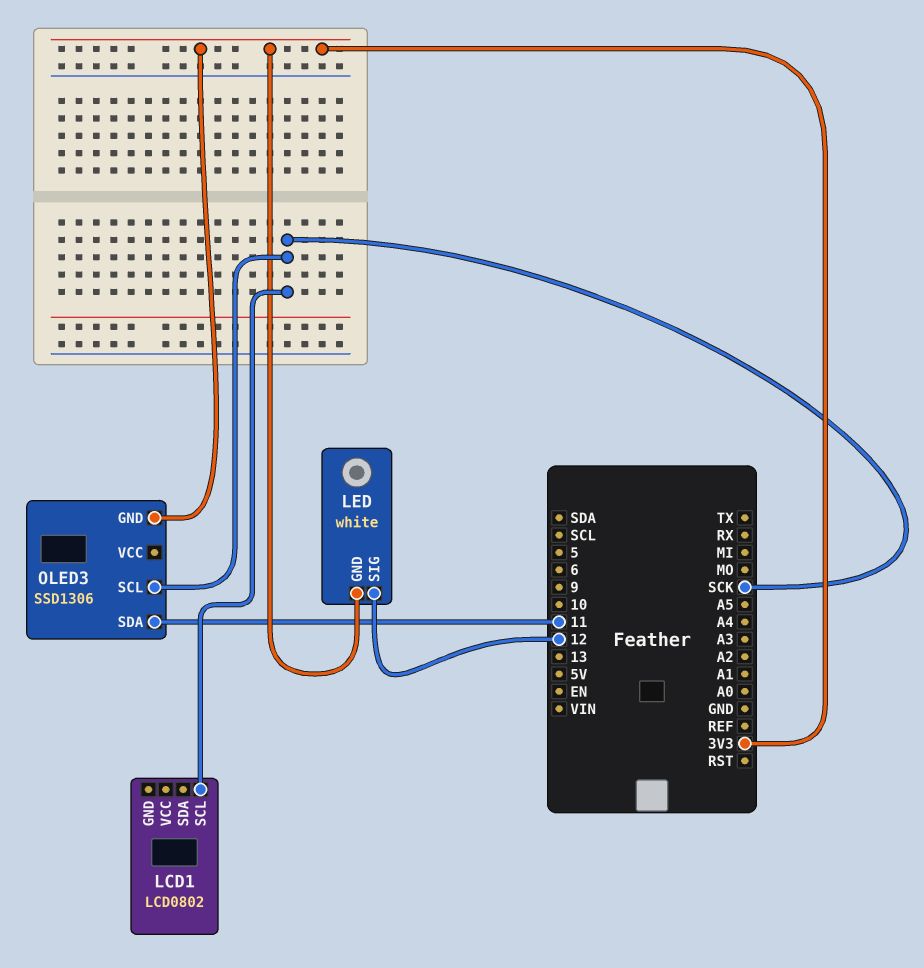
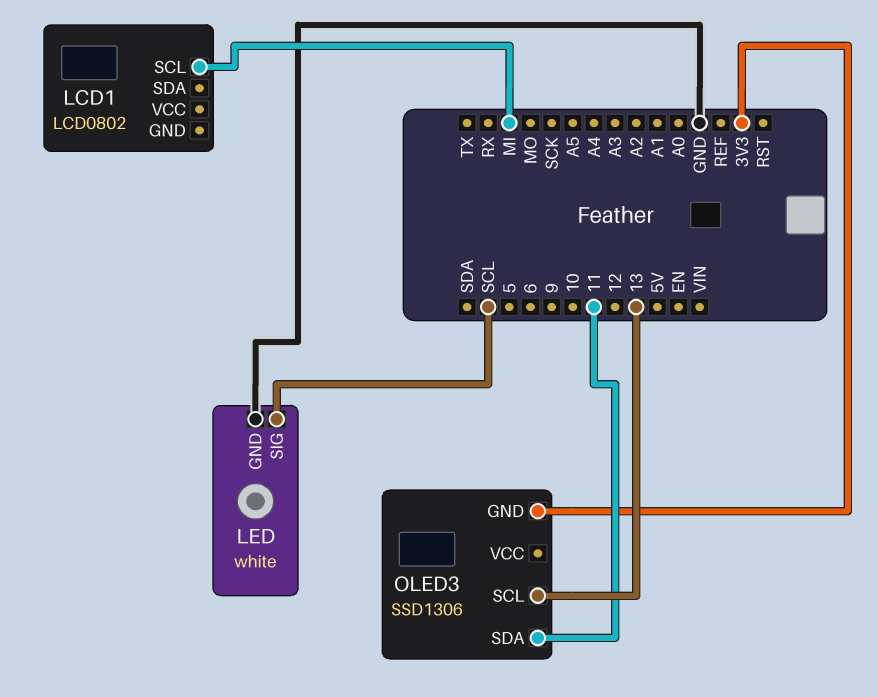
LCD1 pin SCL: SCK -> MI
LED pin GND: 3V3 -> GND
LED pin SIG: 12 -> SCL
OLED3 pin SCL: SCK -> 13

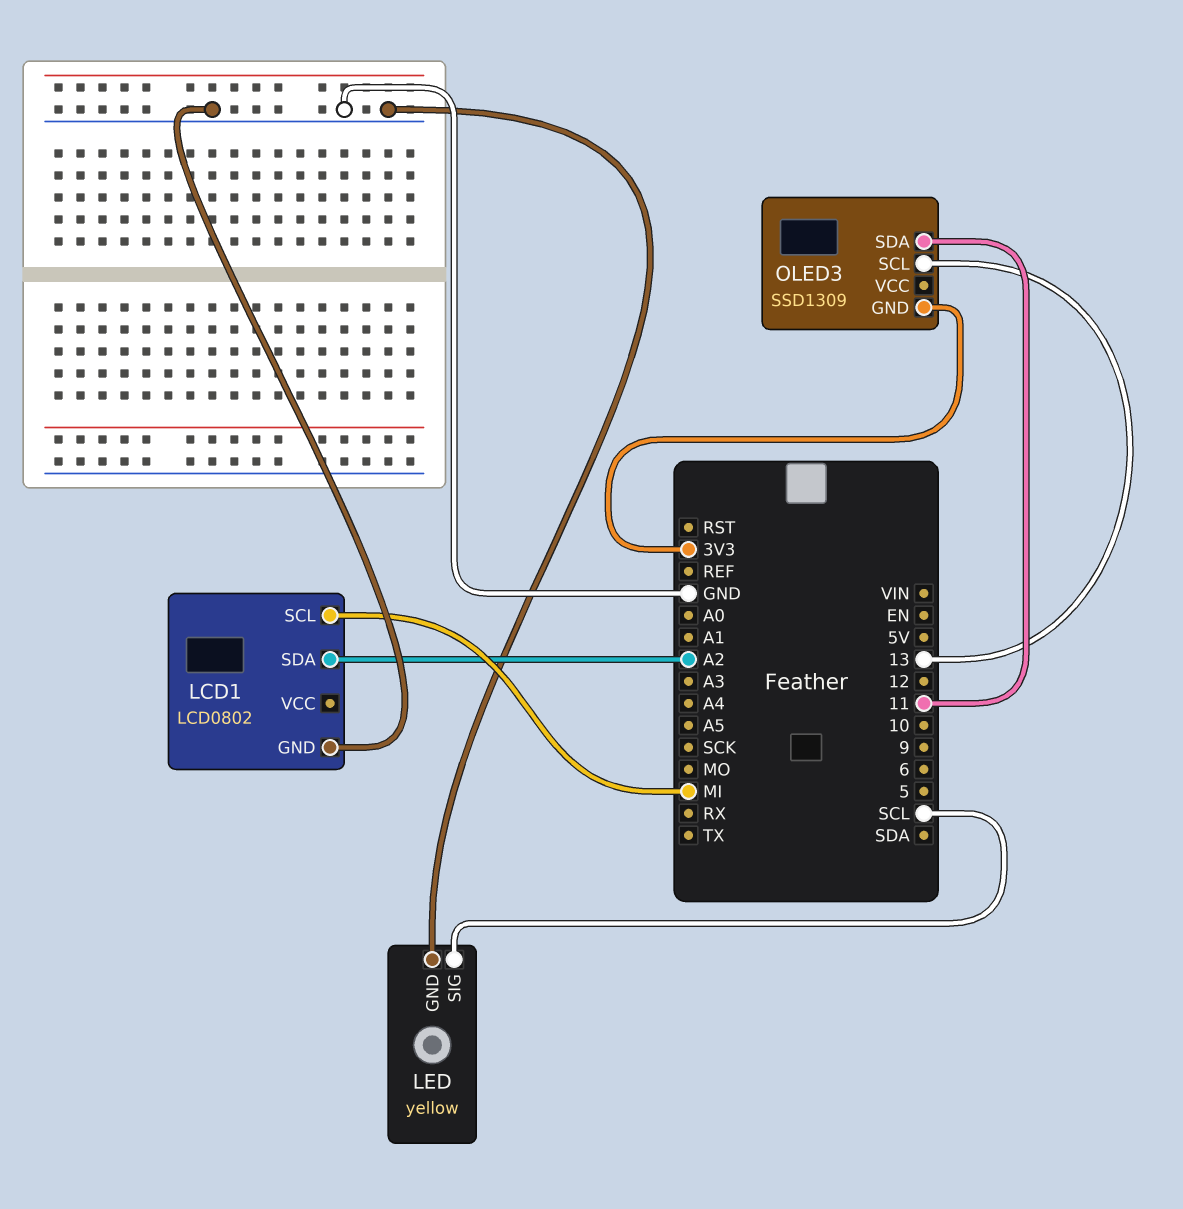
LCD1 pin GND: none -> GND
LCD1 pin SDA: none -> A2
LED: white -> yellow
OLED3: SSD1306 -> SSD1309

